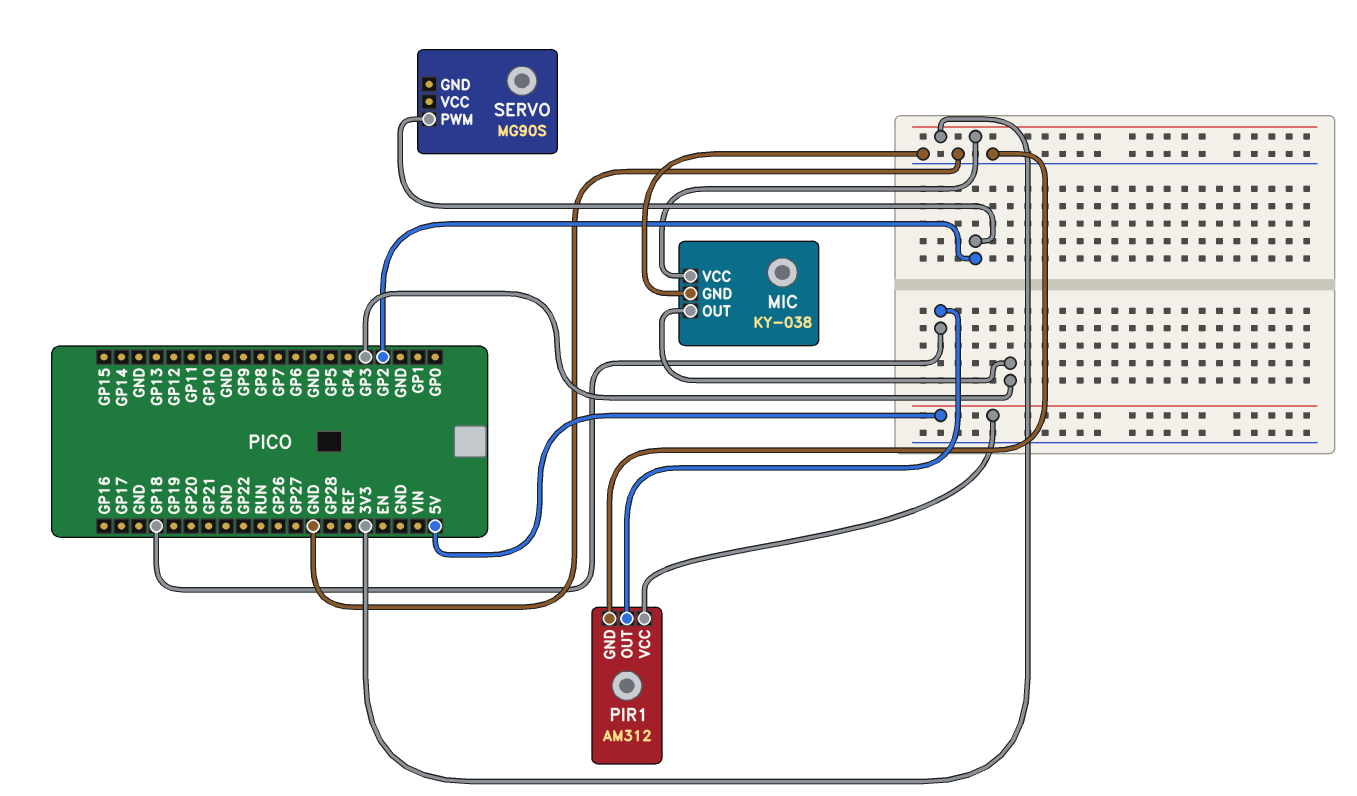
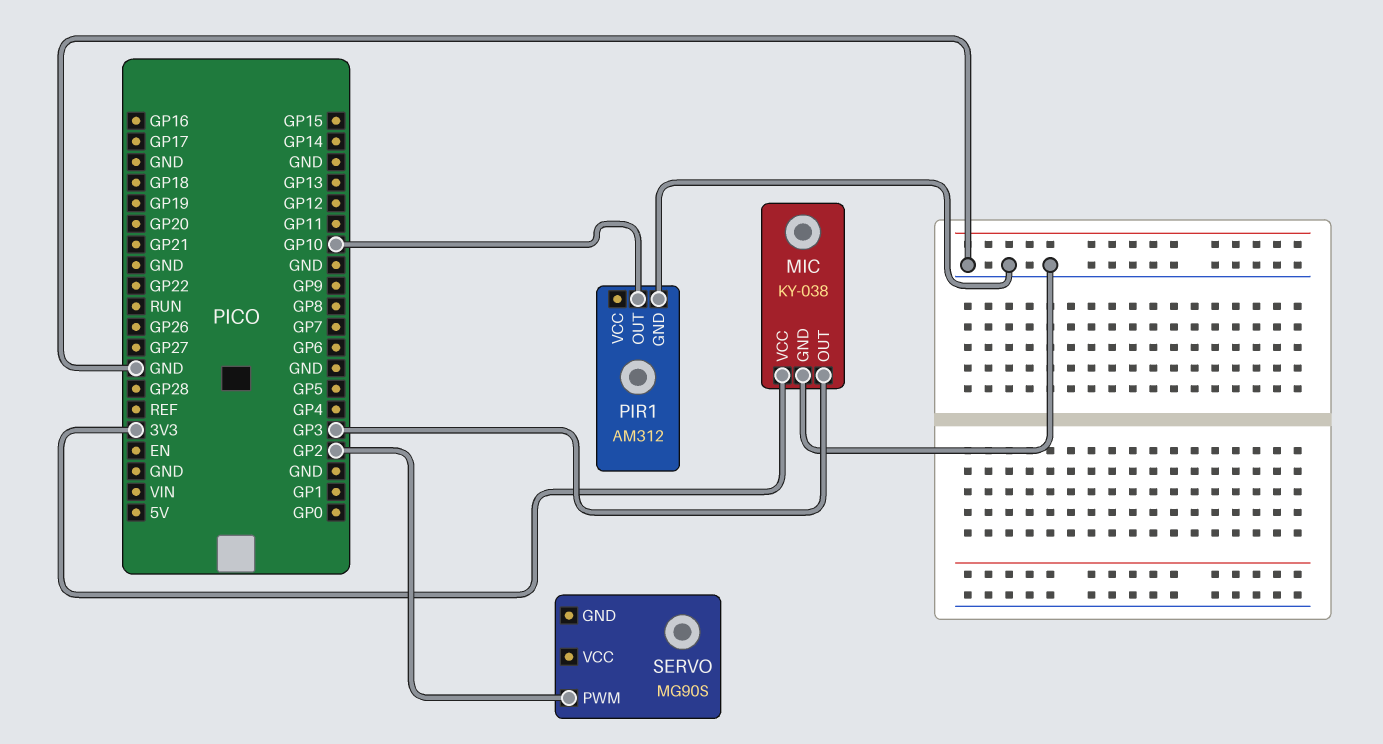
PIR1 pin OUT: GP18 -> GP10
PIR1 pin VCC: 5V -> none

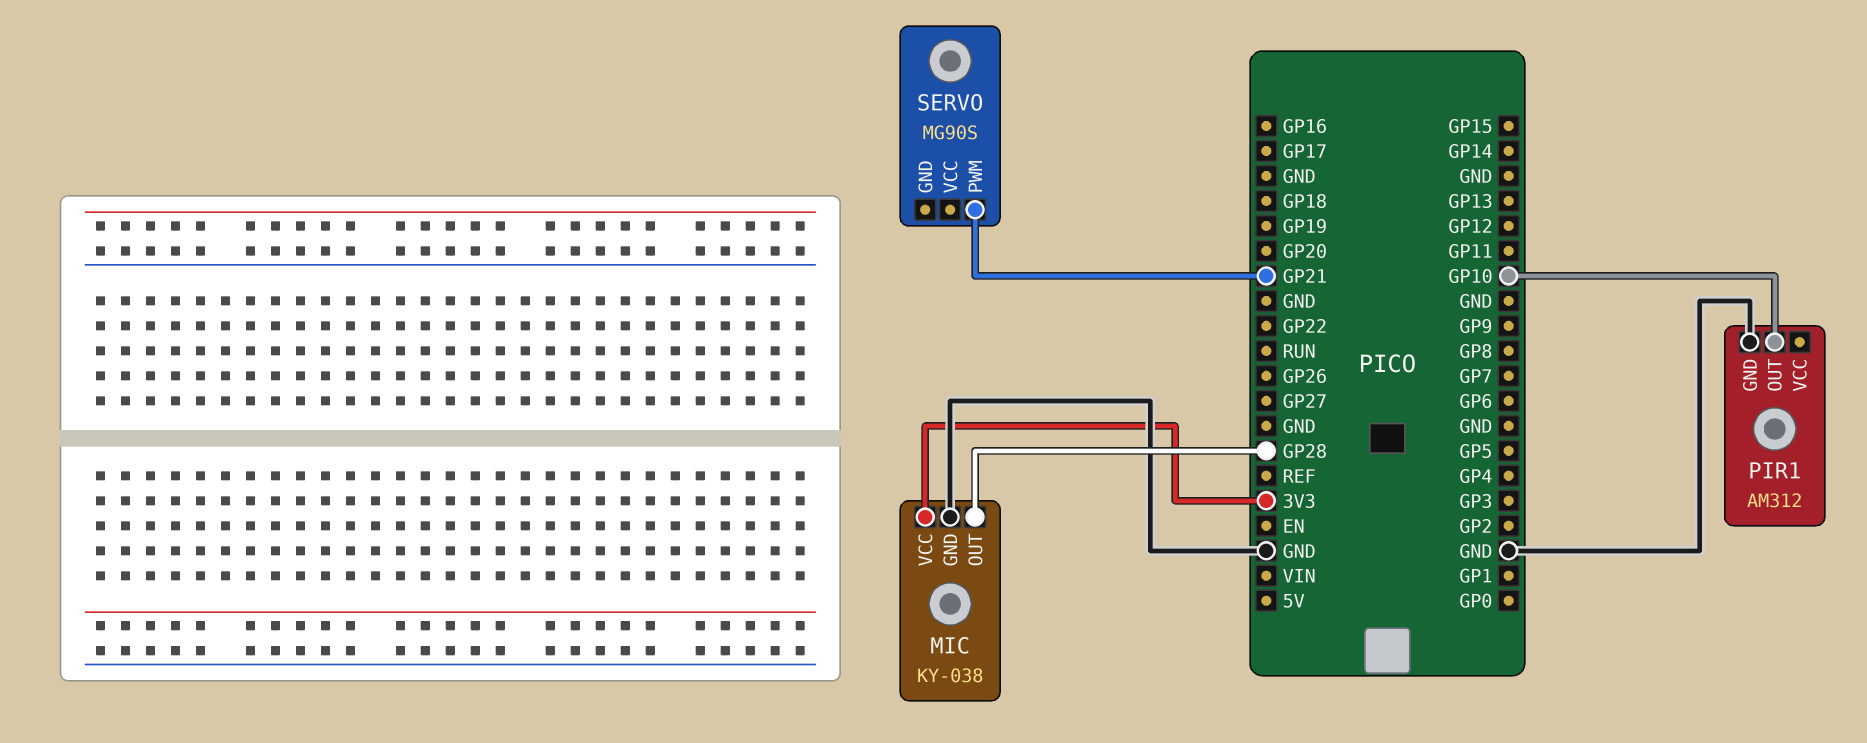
MIC pin OUT: GP3 -> GP28
SERVO pin PWM: GP2 -> GP21

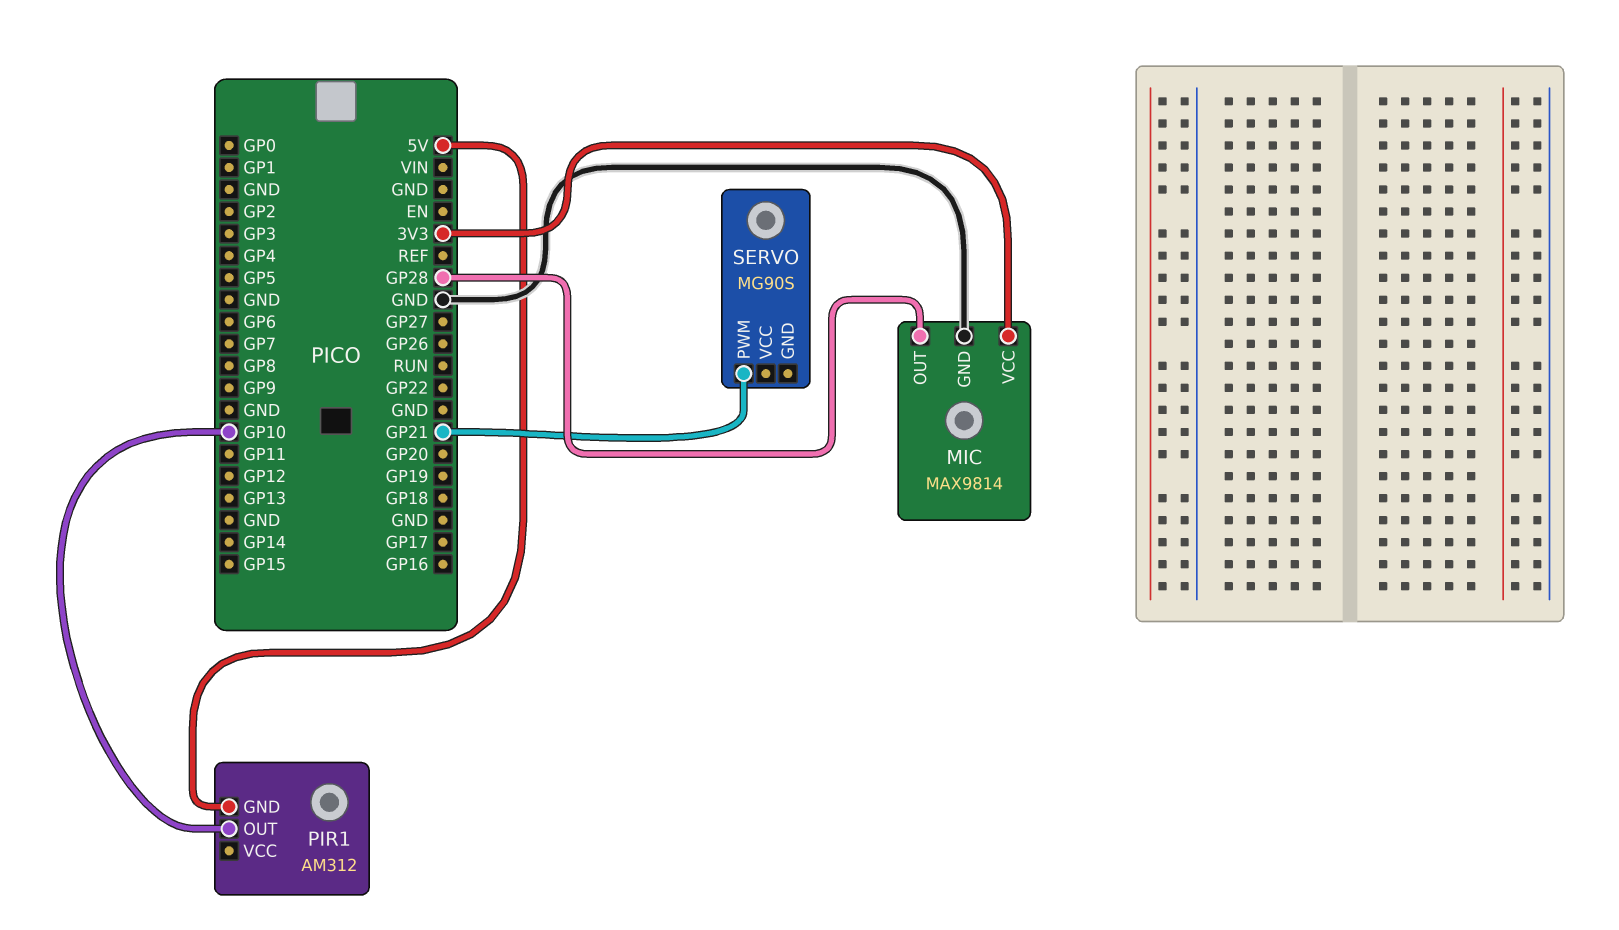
MIC: KY-038 -> MAX9814
PIR1 pin GND: GND -> 5V

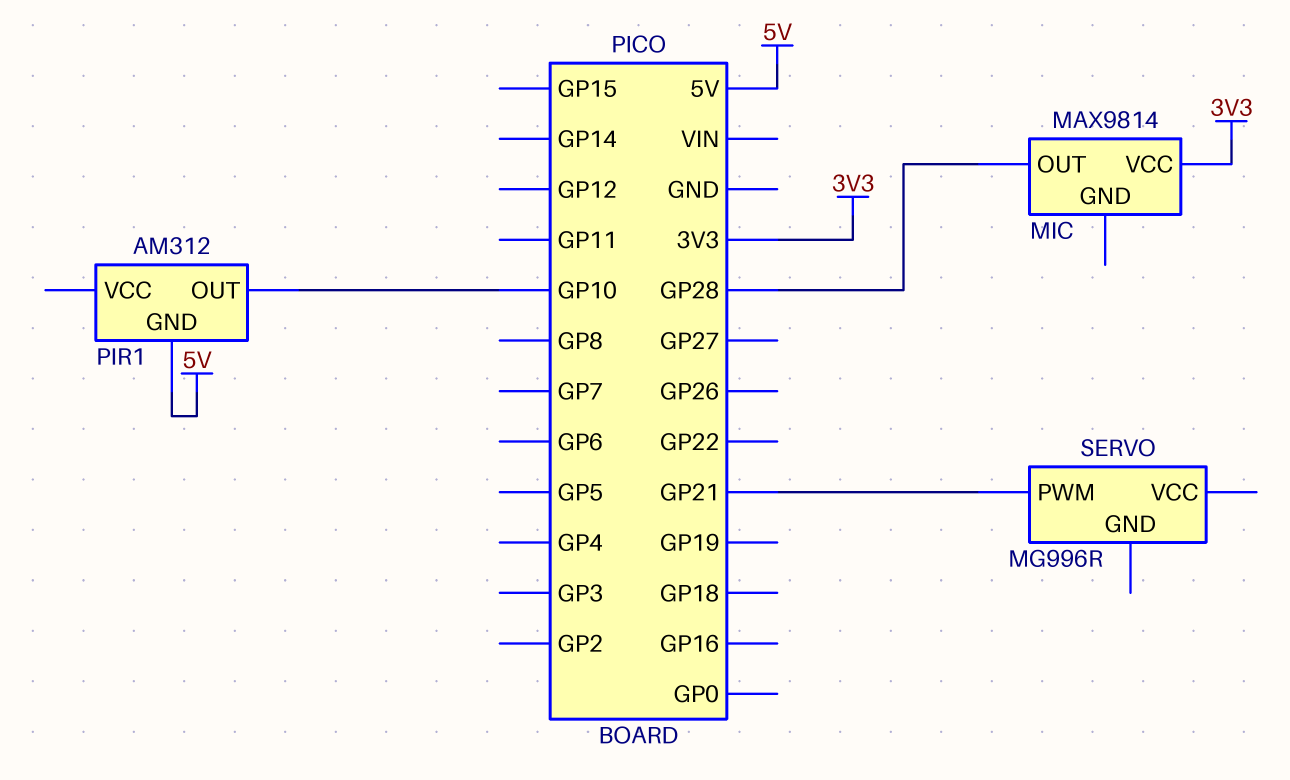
MIC pin GND: GND -> none
SERVO: MG90S -> MG996R

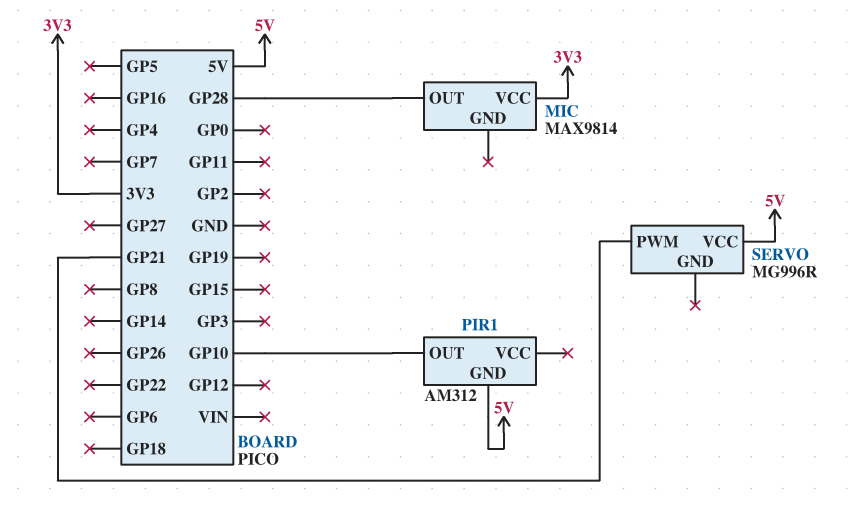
SERVO pin VCC: none -> 5V

